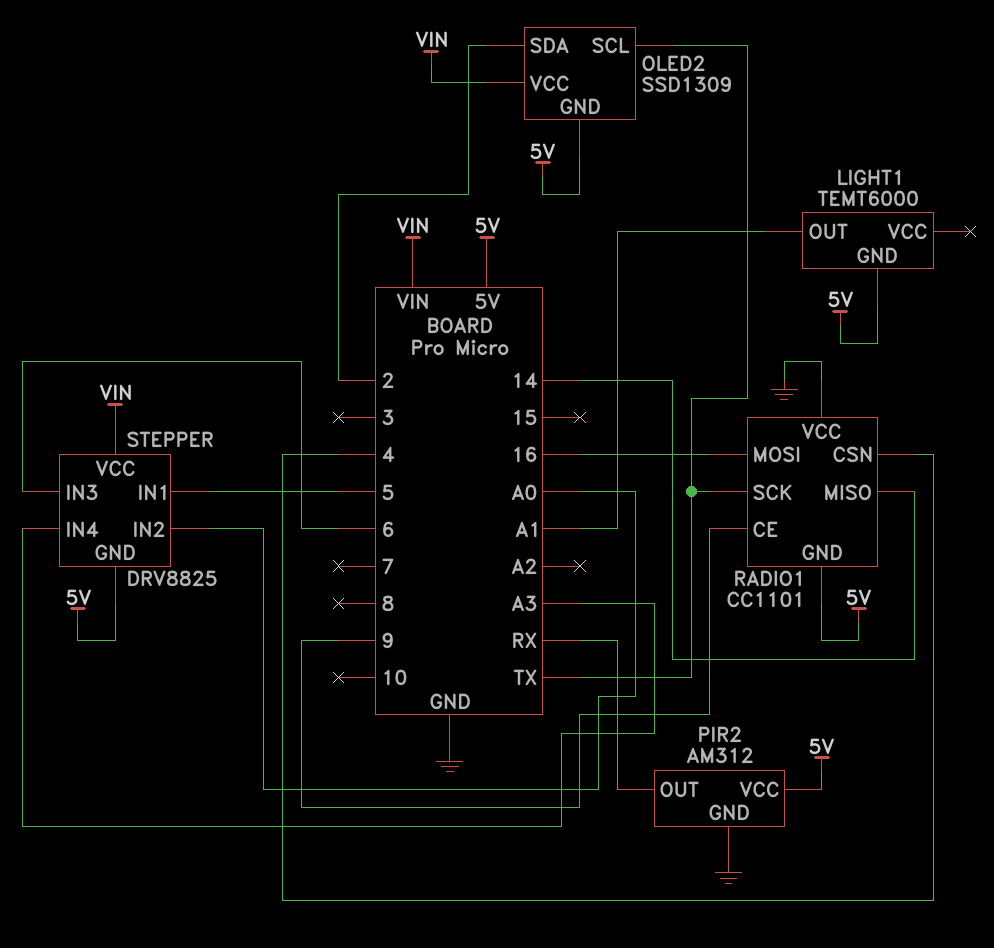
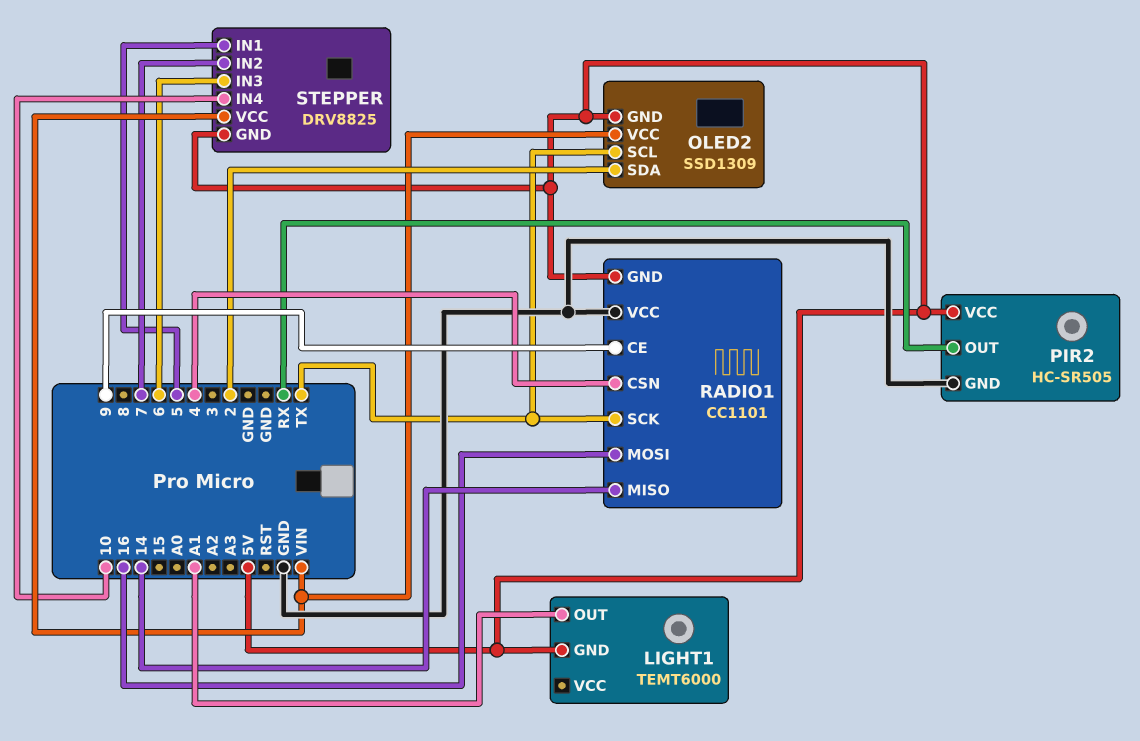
PIR2: AM312 -> HC-SR505
STEPPER pin IN2: A0 -> 7
STEPPER pin IN4: A3 -> 10

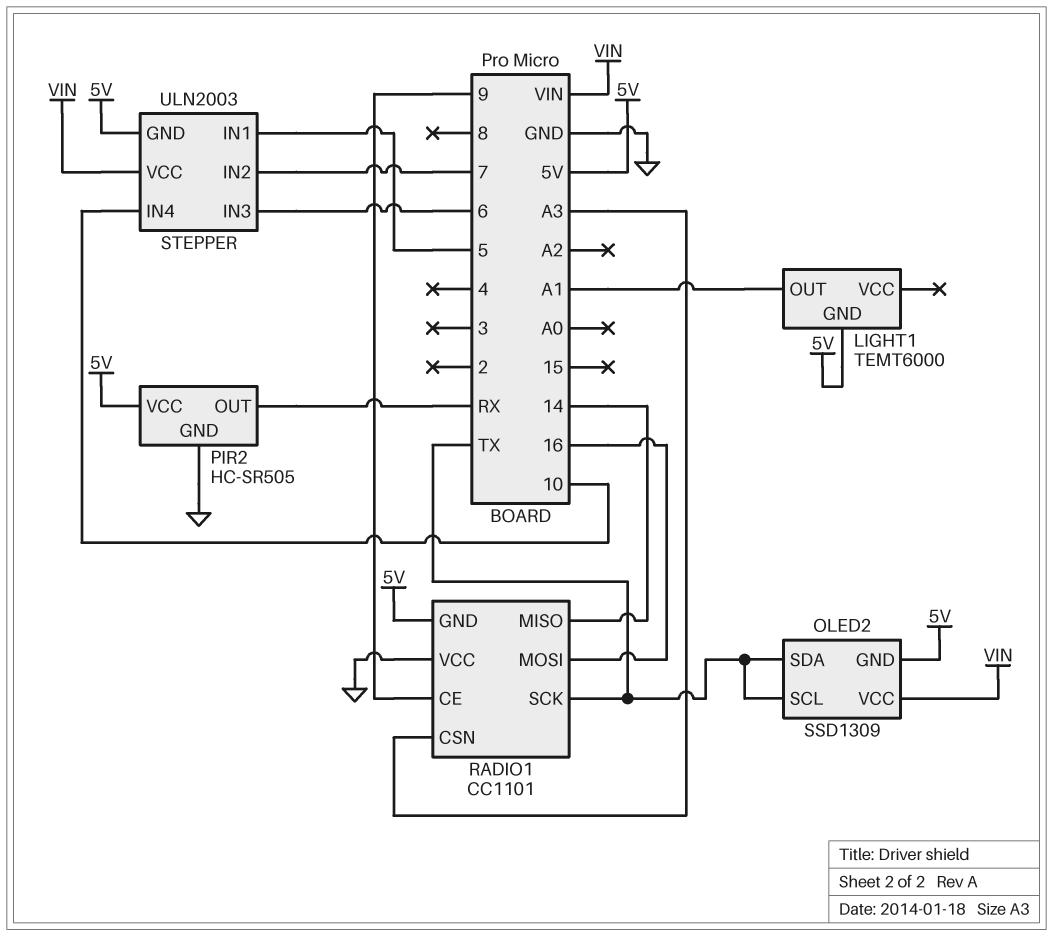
OLED2 pin SDA: 2 -> TX
RADIO1 pin CSN: 4 -> A3
STEPPER: DRV8825 -> ULN2003

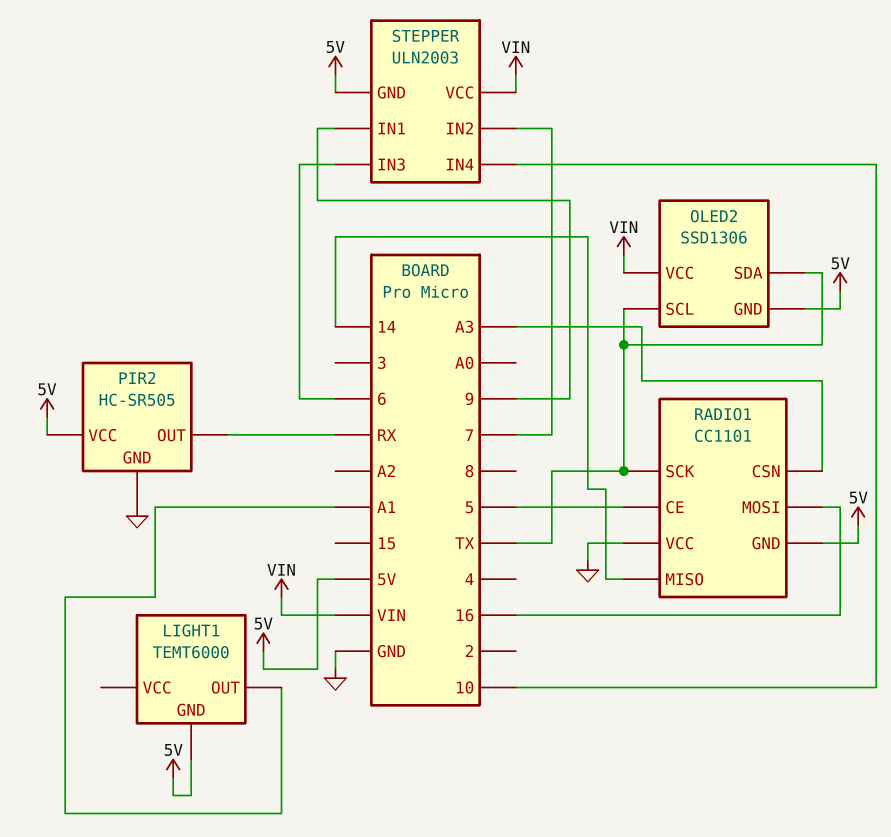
OLED2: SSD1309 -> SSD1306
RADIO1 pin CE: 9 -> 5
STEPPER pin IN1: 5 -> 9

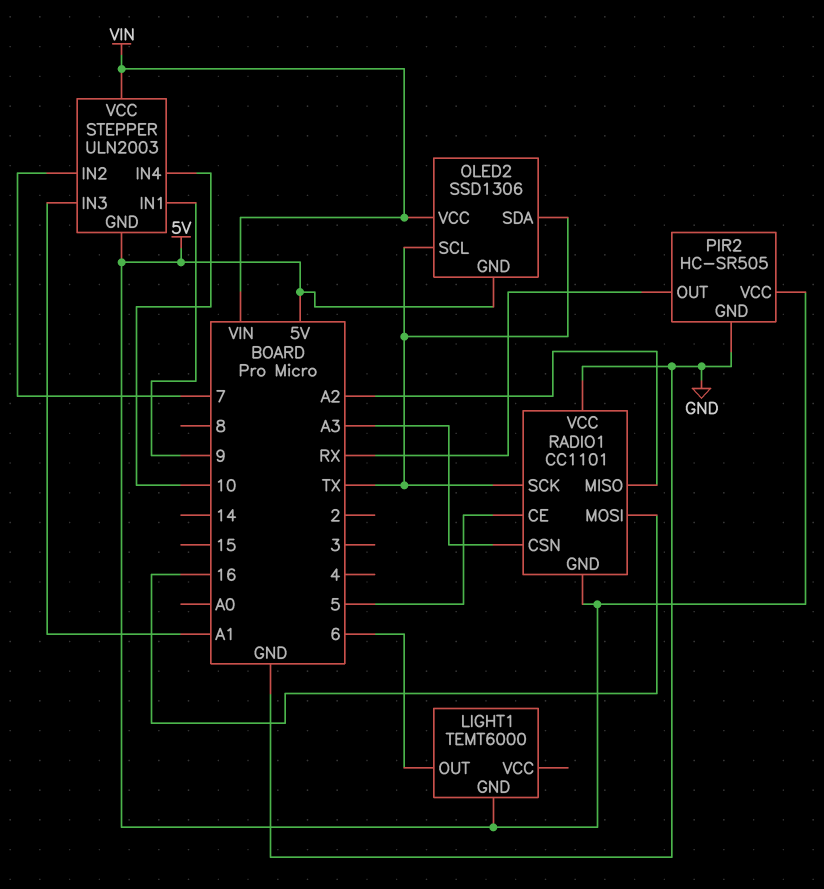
LIGHT1 pin OUT: A1 -> 6
RADIO1 pin MISO: 14 -> A2
STEPPER pin IN3: 6 -> A1

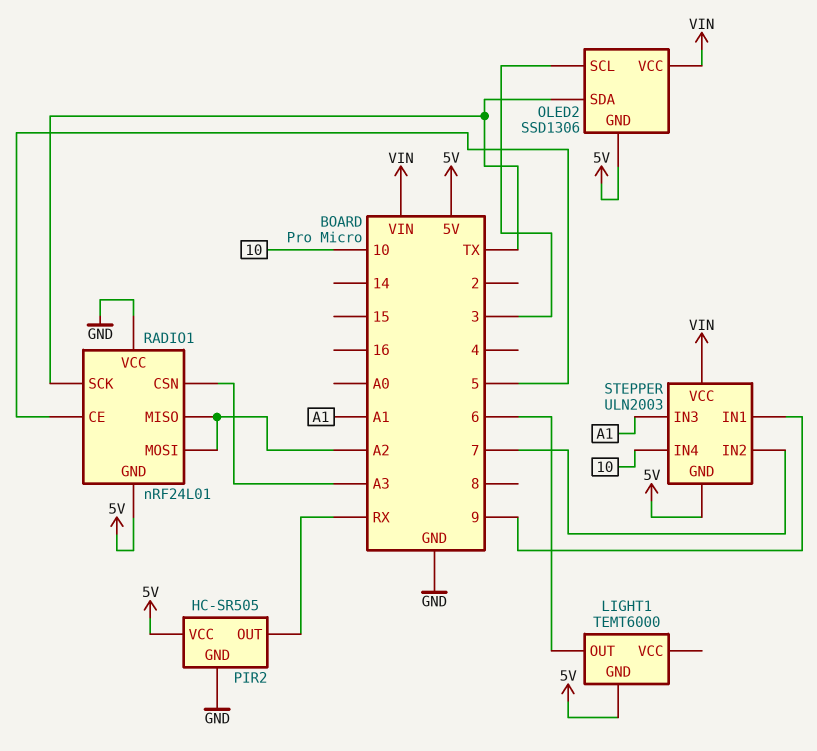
OLED2 pin SCL: TX -> 3
RADIO1: CC1101 -> nRF24L01
RADIO1 pin MOSI: 16 -> A2

